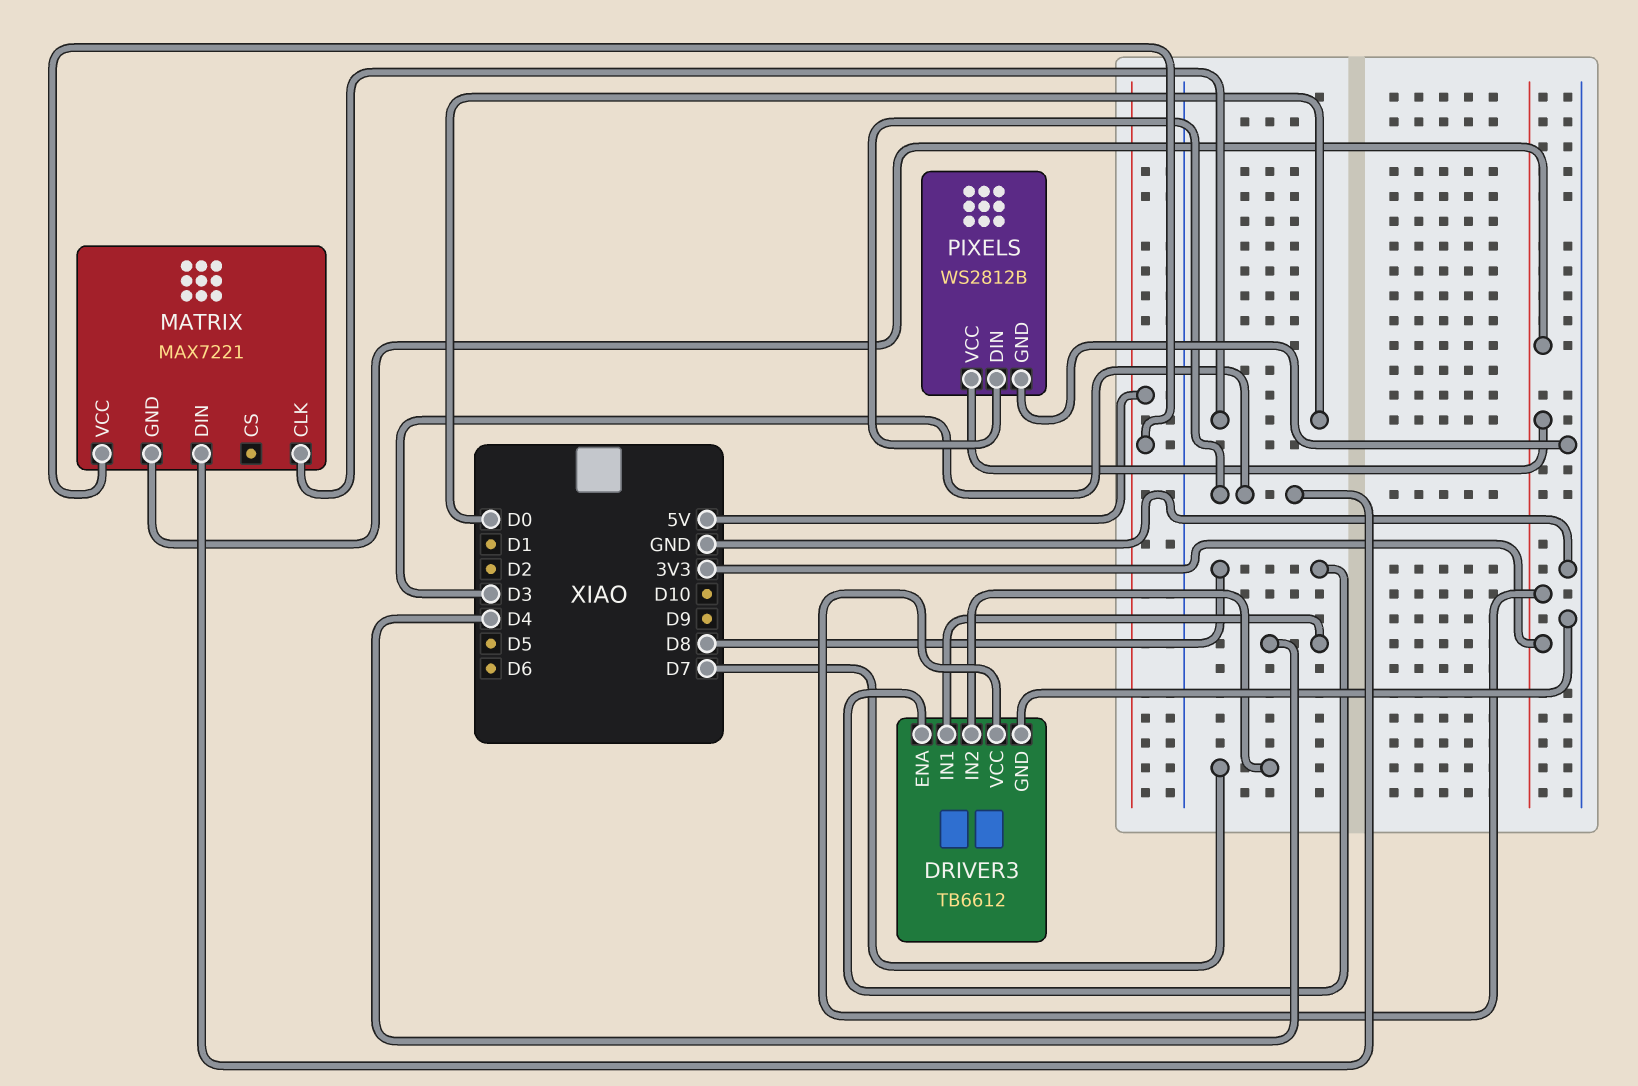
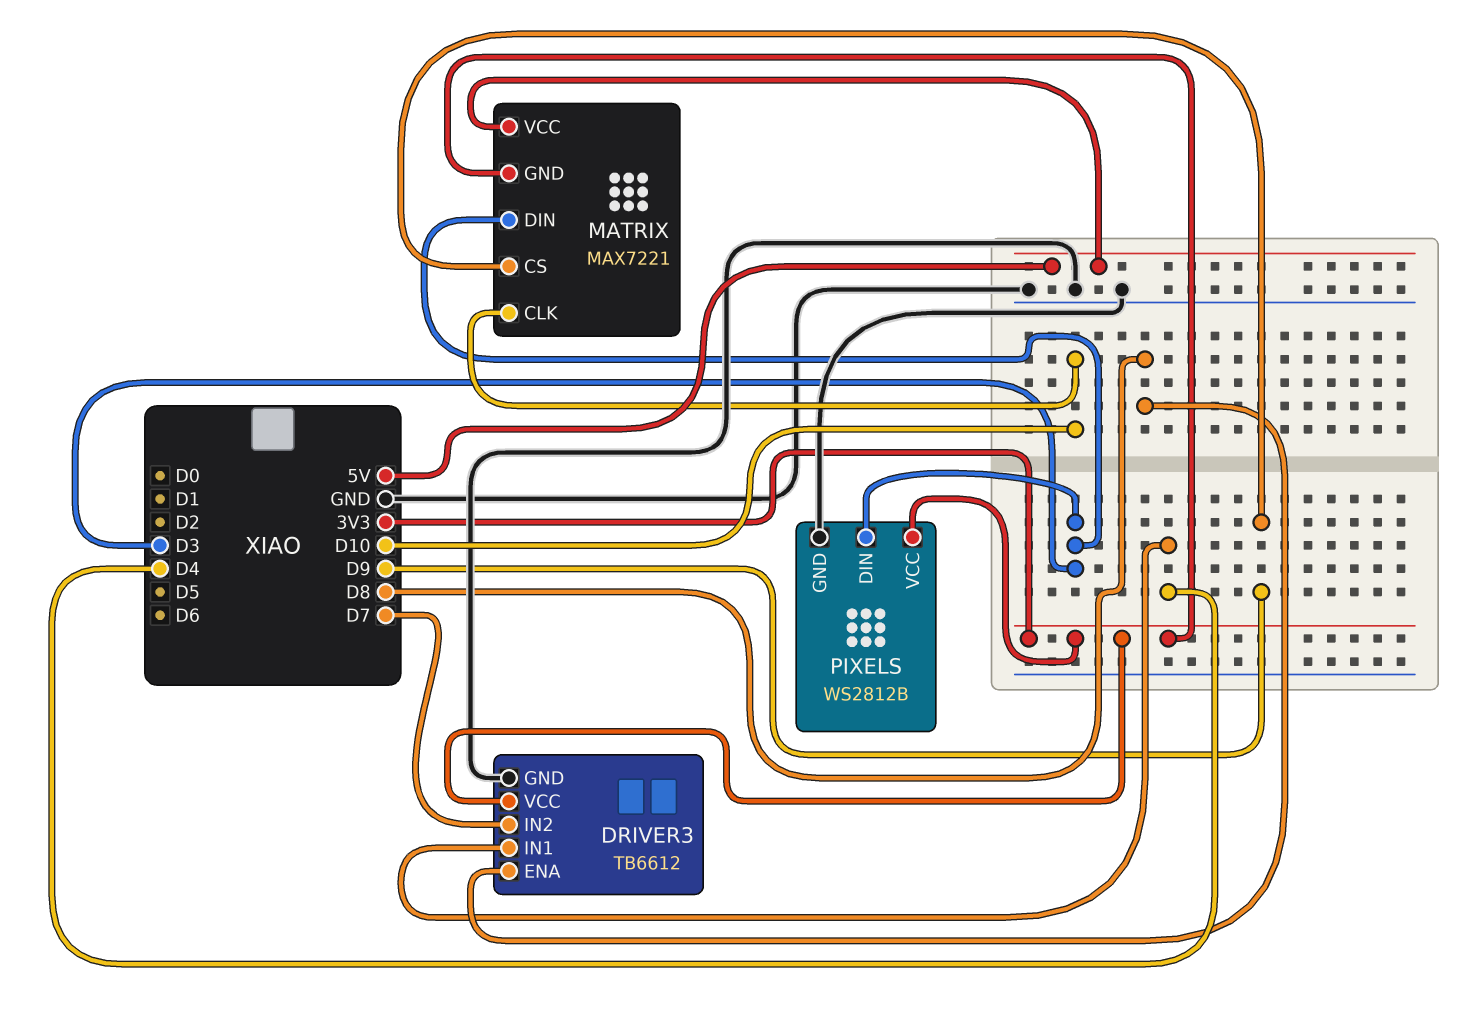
MATRIX pin CLK: D0 -> D10
MATRIX pin CS: none -> D9

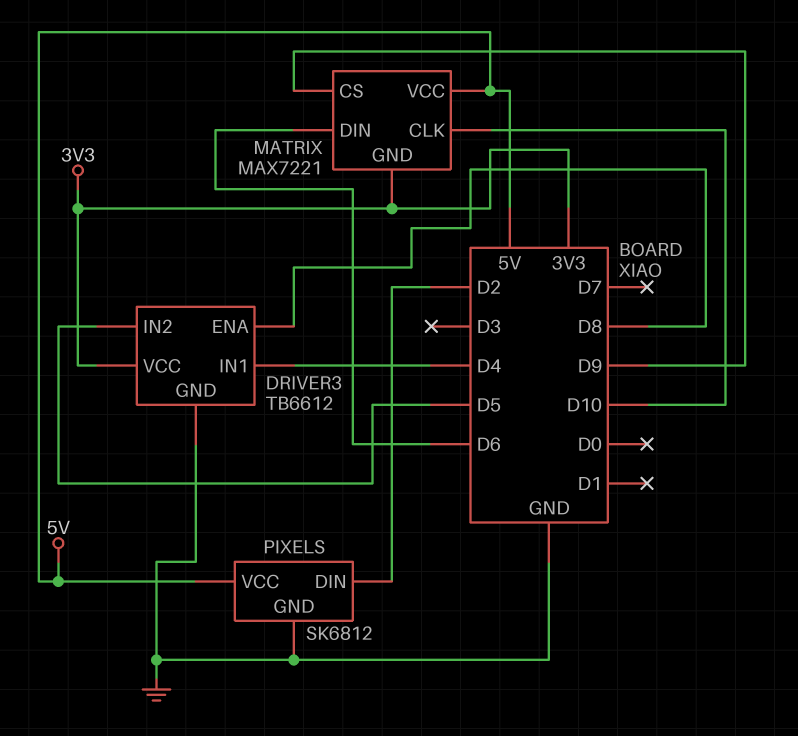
DRIVER3 pin IN2: D7 -> D5
MATRIX pin DIN: D3 -> D6
PIXELS: WS2812B -> SK6812
PIXELS pin DIN: D3 -> D2
PIXELS pin VCC: 3V3 -> 5V

